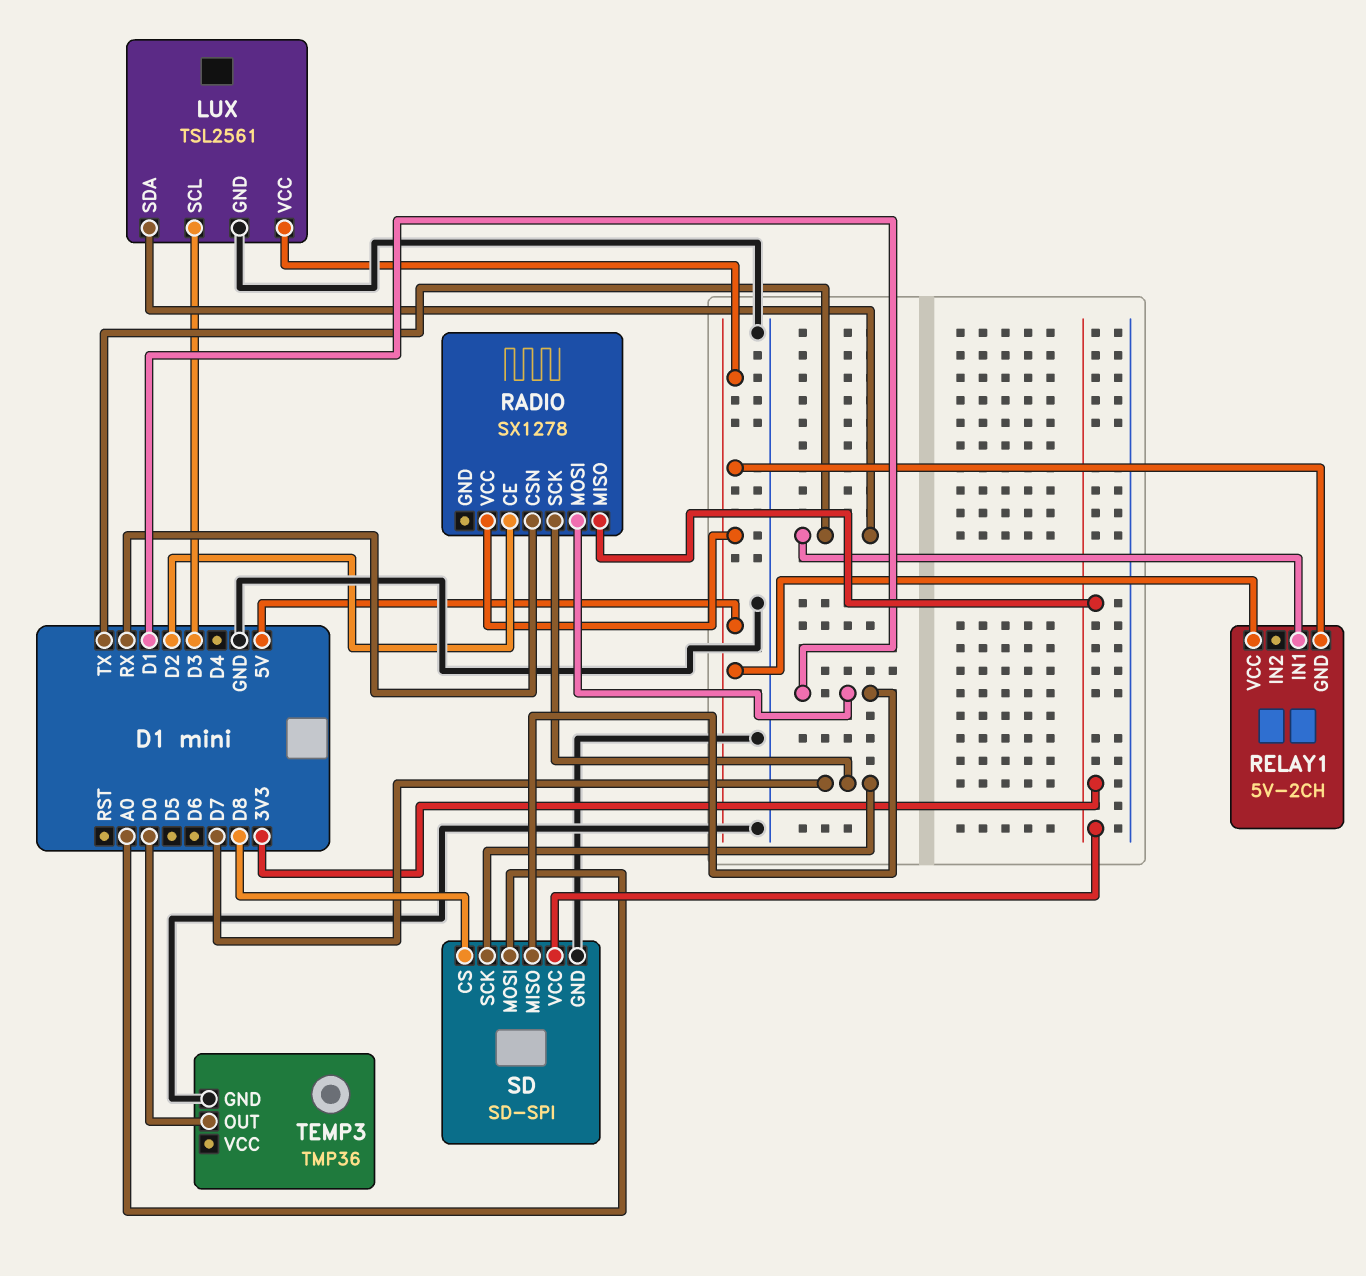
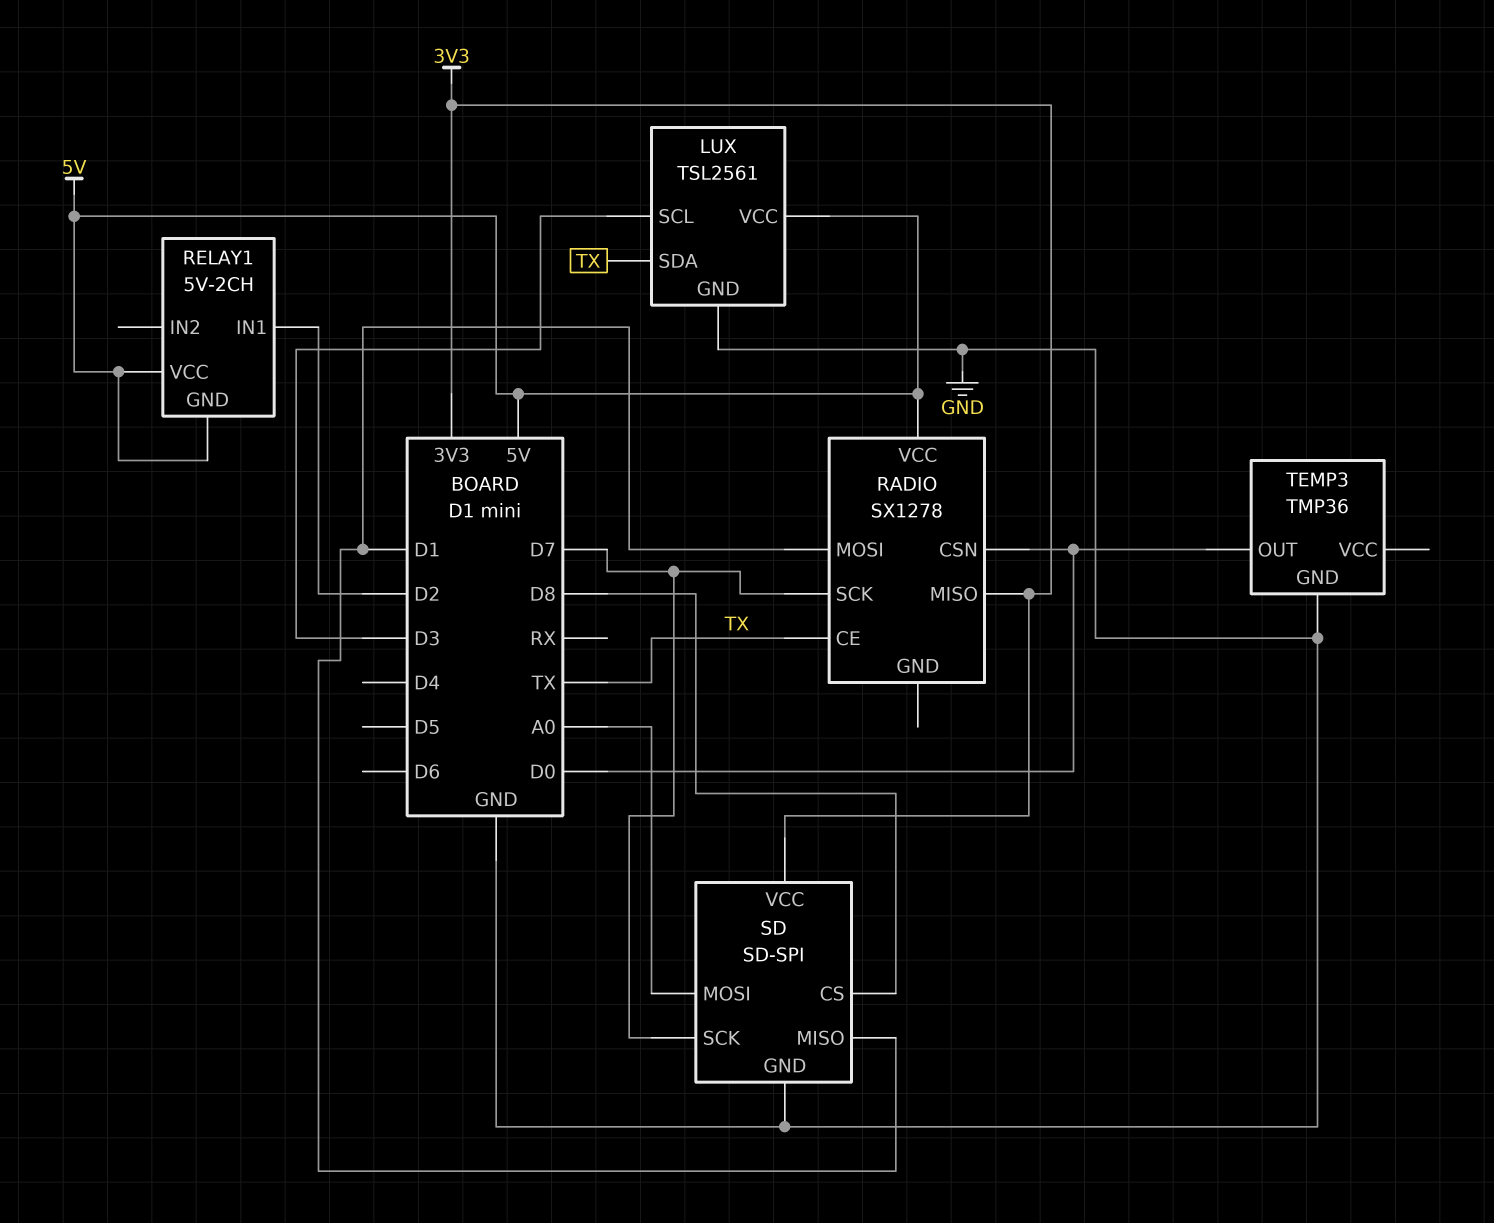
RADIO pin CE: D2 -> TX
RADIO pin CSN: RX -> D0
RELAY1 pin IN1: TX -> D2

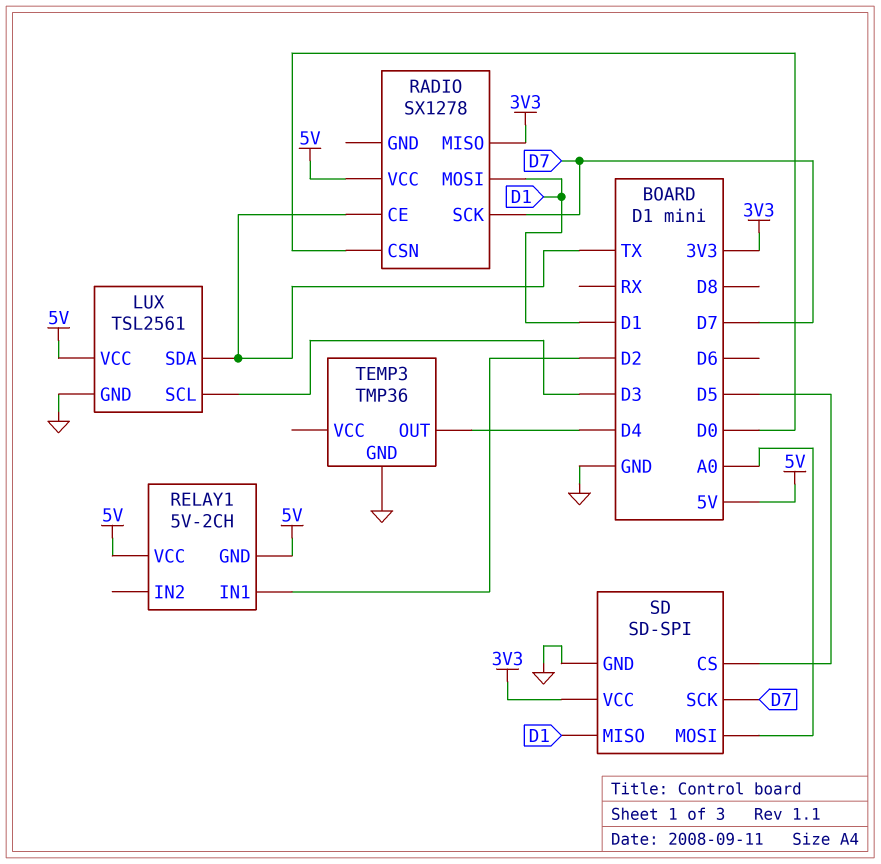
SD pin CS: D8 -> D5
TEMP3 pin OUT: D0 -> D4

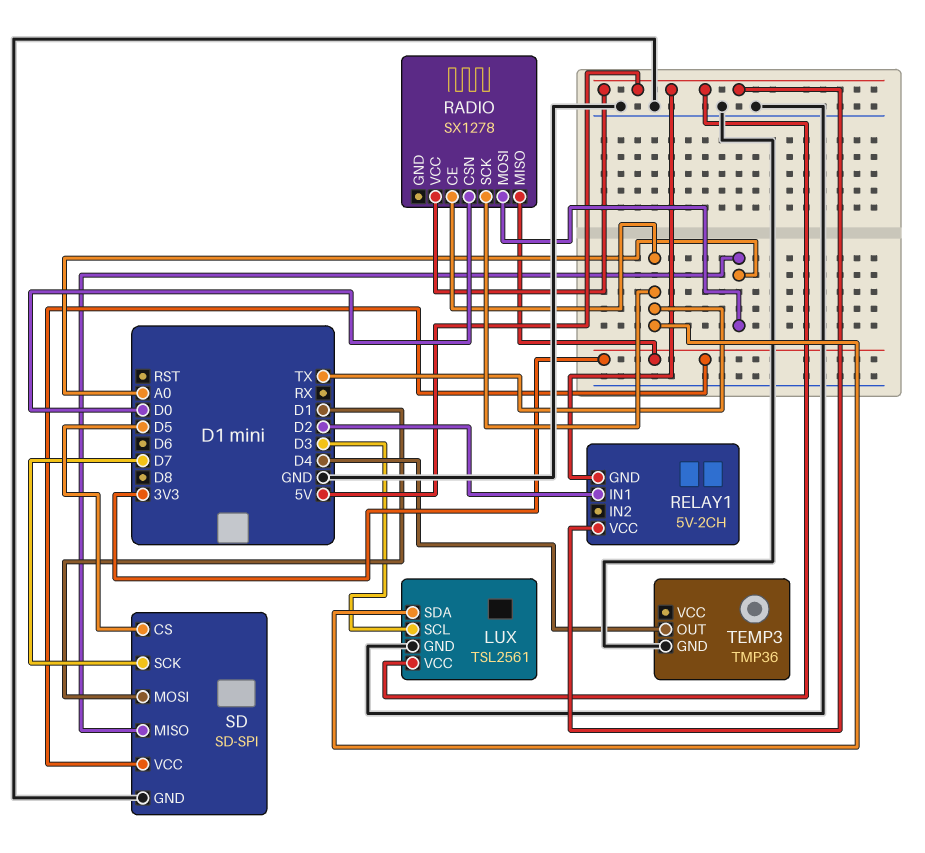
RADIO pin MOSI: D1 -> A0
RADIO pin SCK: D7 -> TX
SD pin MISO: D1 -> A0
SD pin MOSI: A0 -> D1

